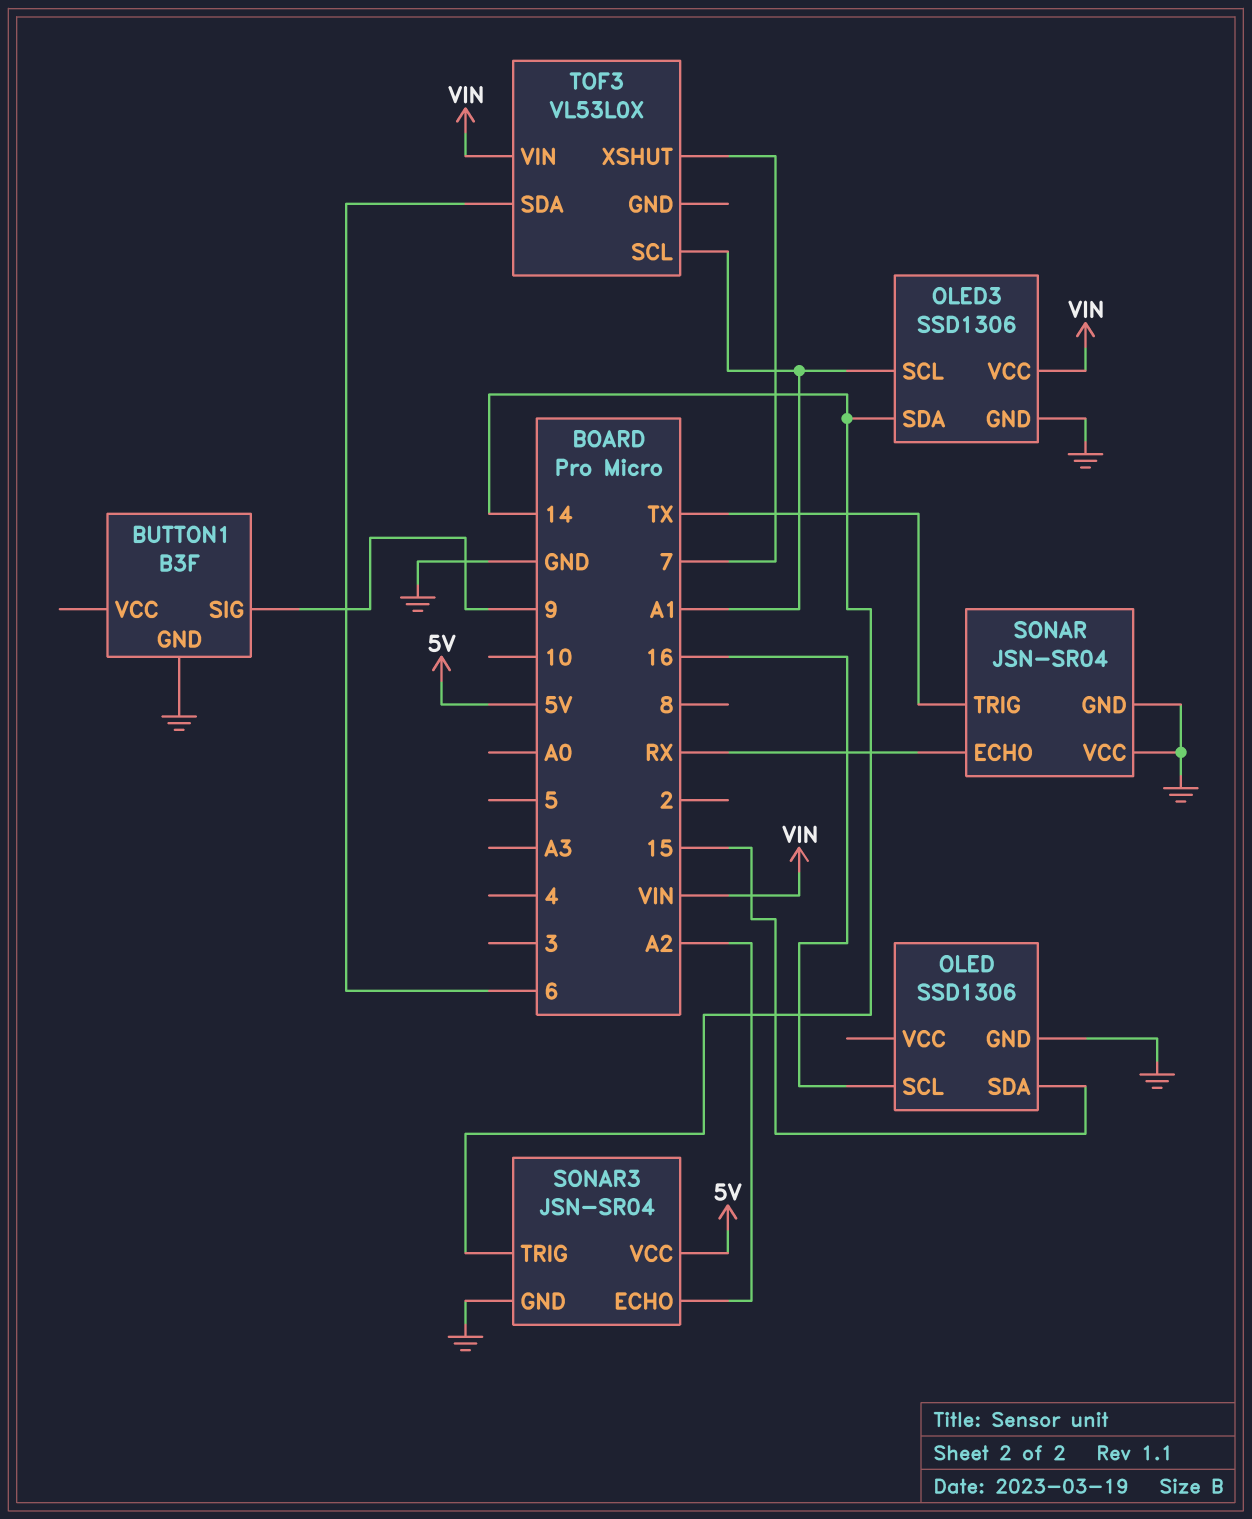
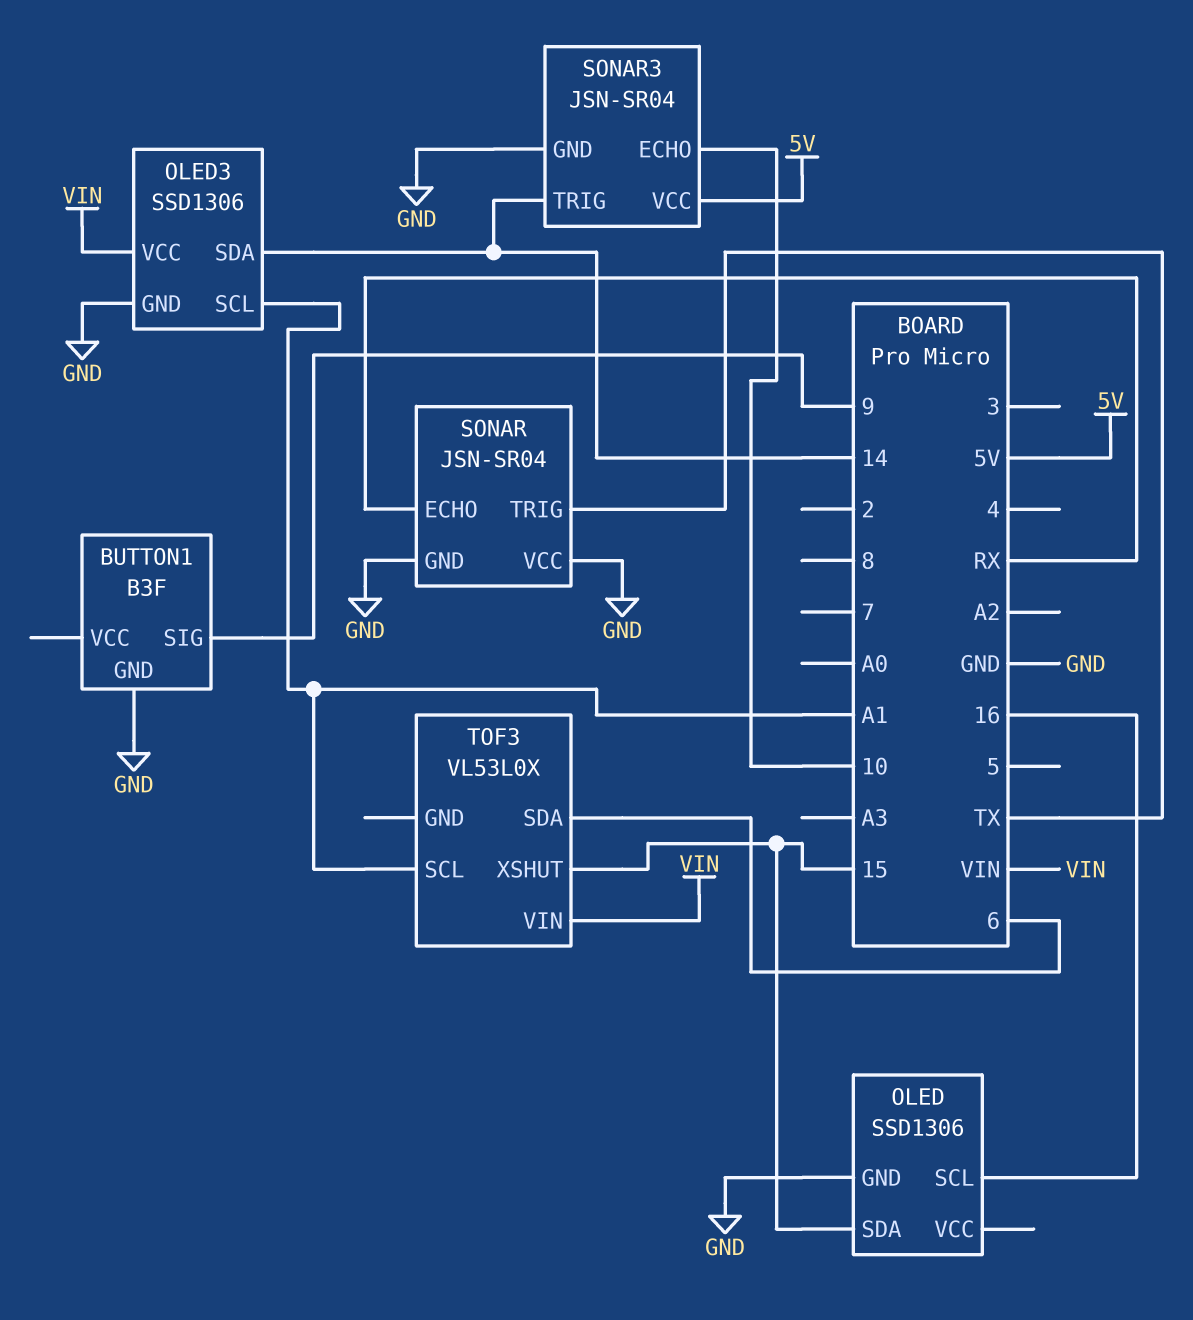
SONAR3 pin ECHO: A2 -> 10
TOF3 pin XSHUT: 7 -> 15

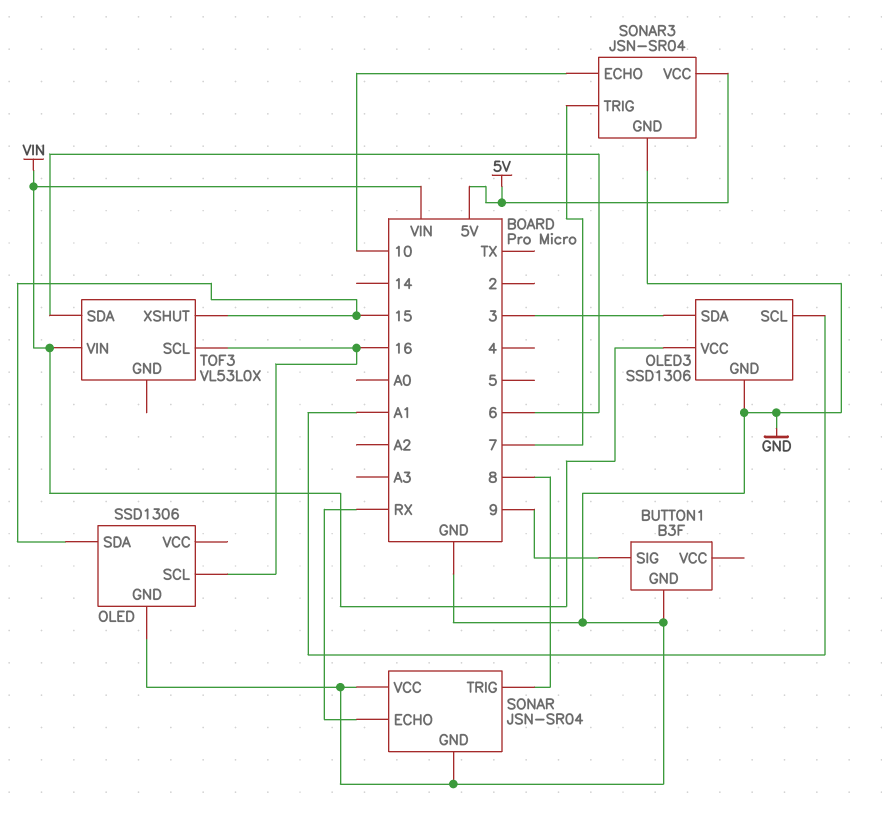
OLED3 pin SDA: 14 -> 3
SONAR pin TRIG: TX -> 8
SONAR3 pin TRIG: 14 -> 7
TOF3 pin SCL: A1 -> 16

